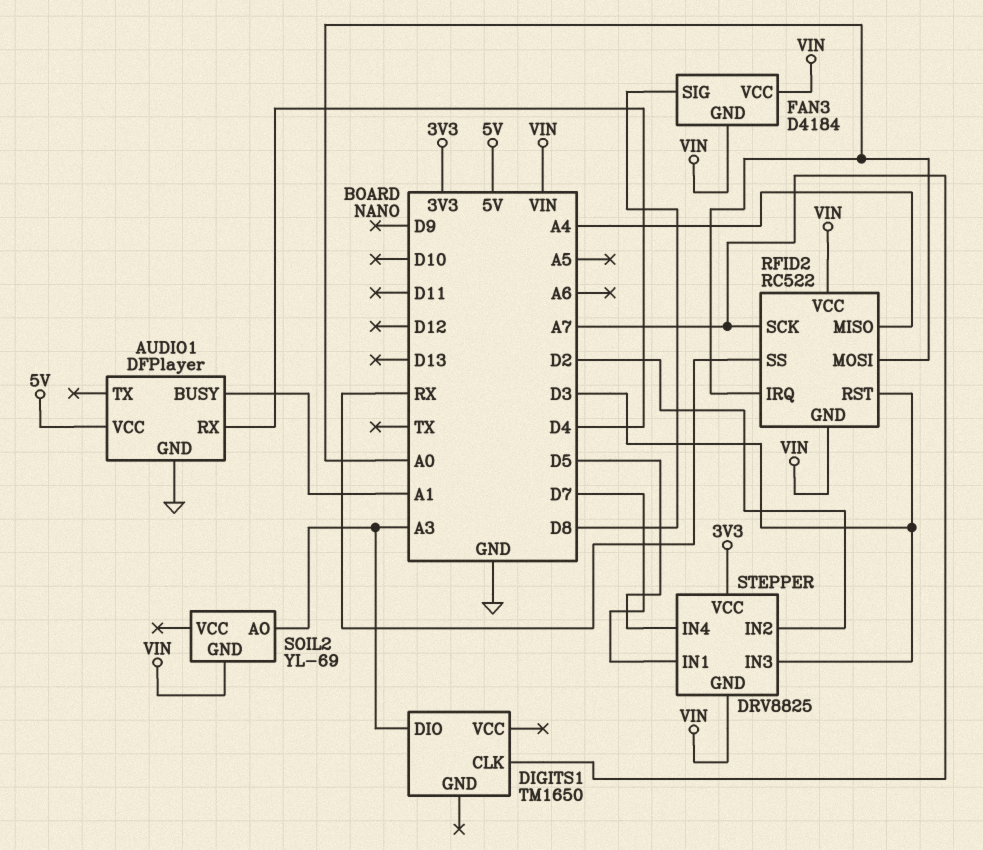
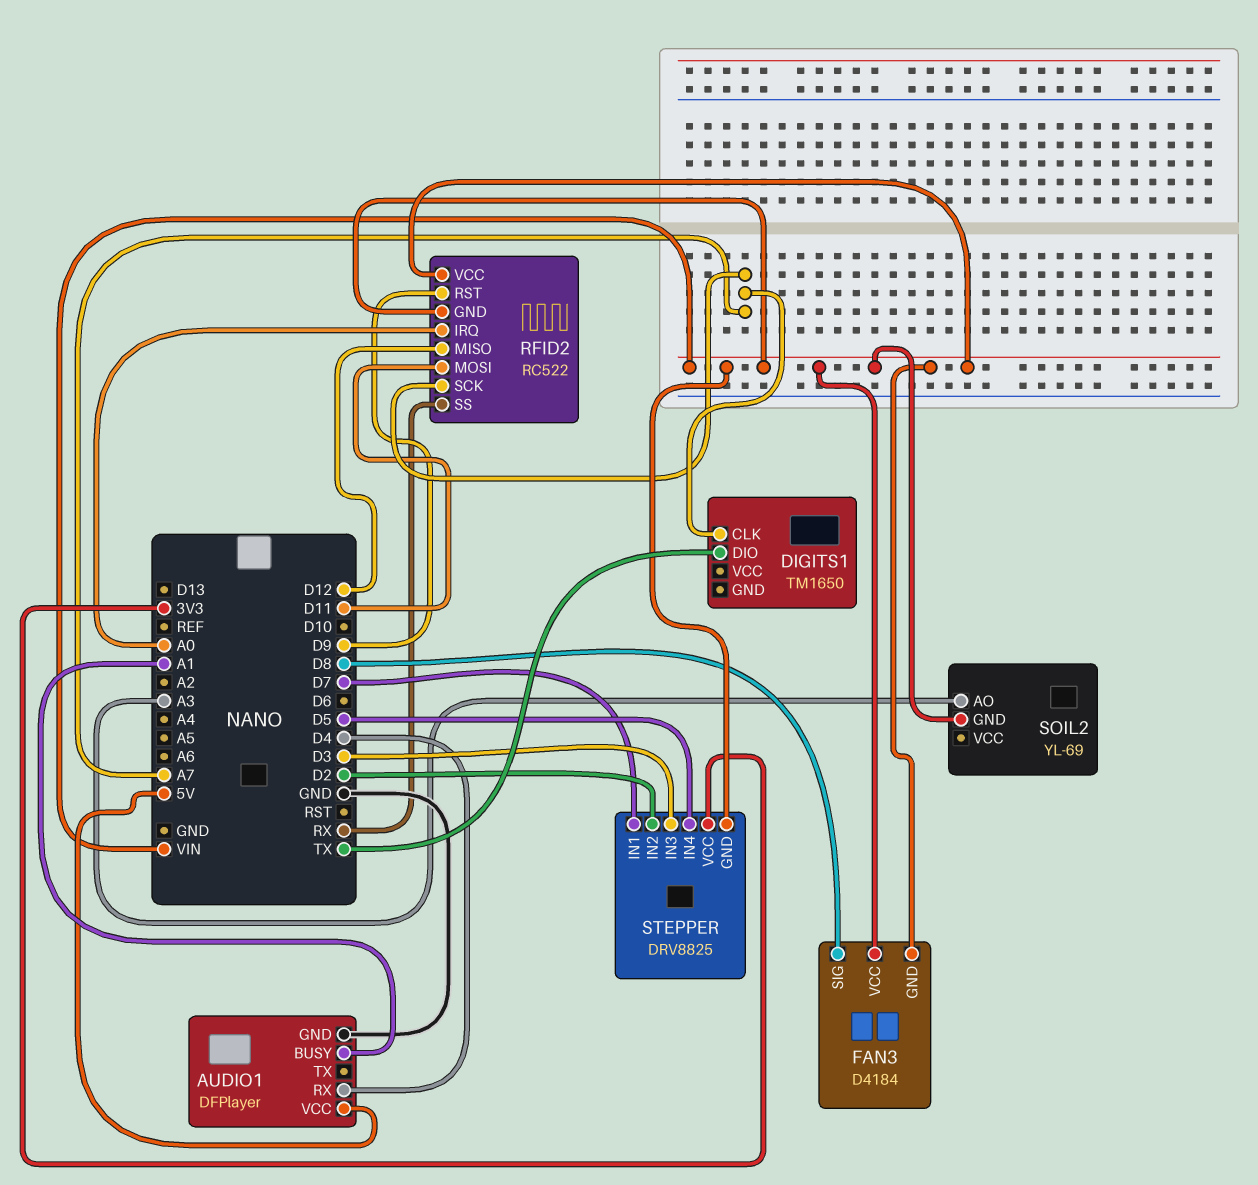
DIGITS1 pin DIO: A3 -> TX
RFID2 pin MISO: A4 -> D12
RFID2 pin MOSI: A0 -> D11
RFID2 pin RST: D3 -> D9

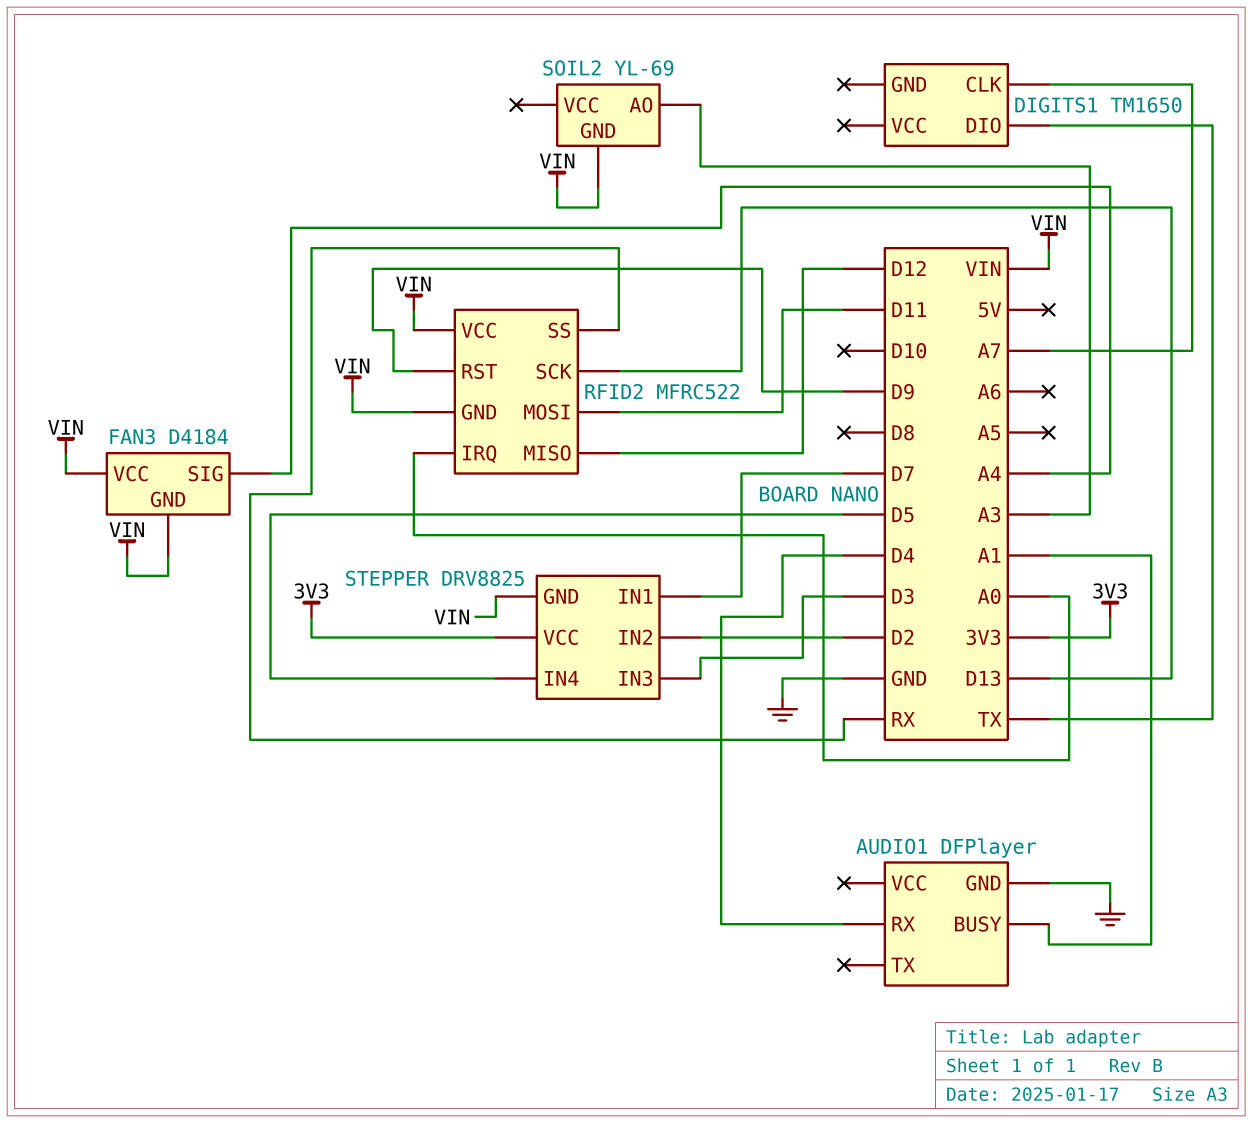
AUDIO1 pin VCC: 5V -> none
FAN3 pin SIG: D8 -> A4
RFID2: RC522 -> MFRC522
RFID2 pin SCK: A7 -> D13

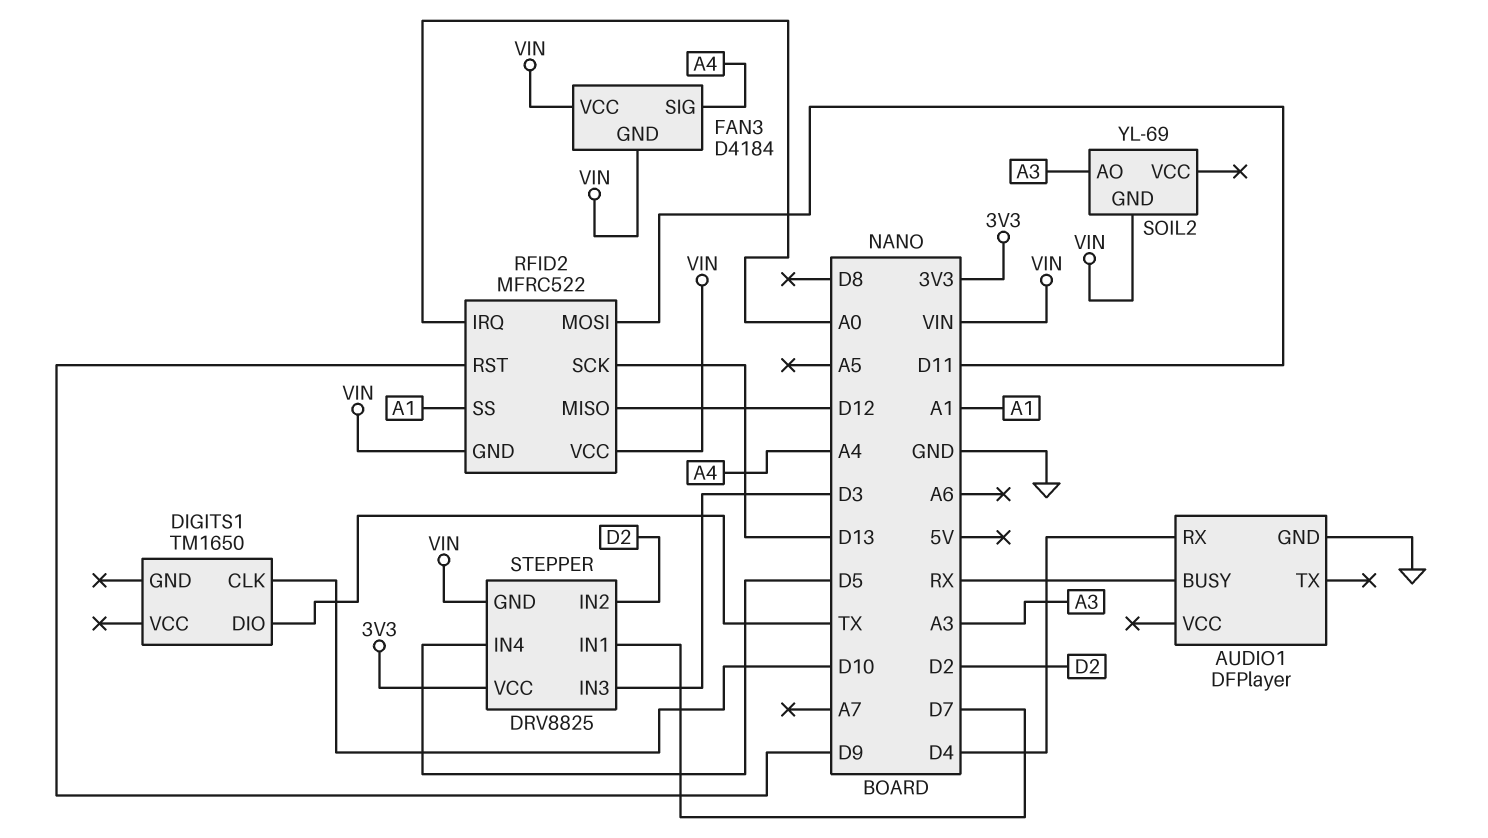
AUDIO1 pin BUSY: A1 -> RX
DIGITS1 pin CLK: A7 -> D10
RFID2 pin SS: RX -> A1

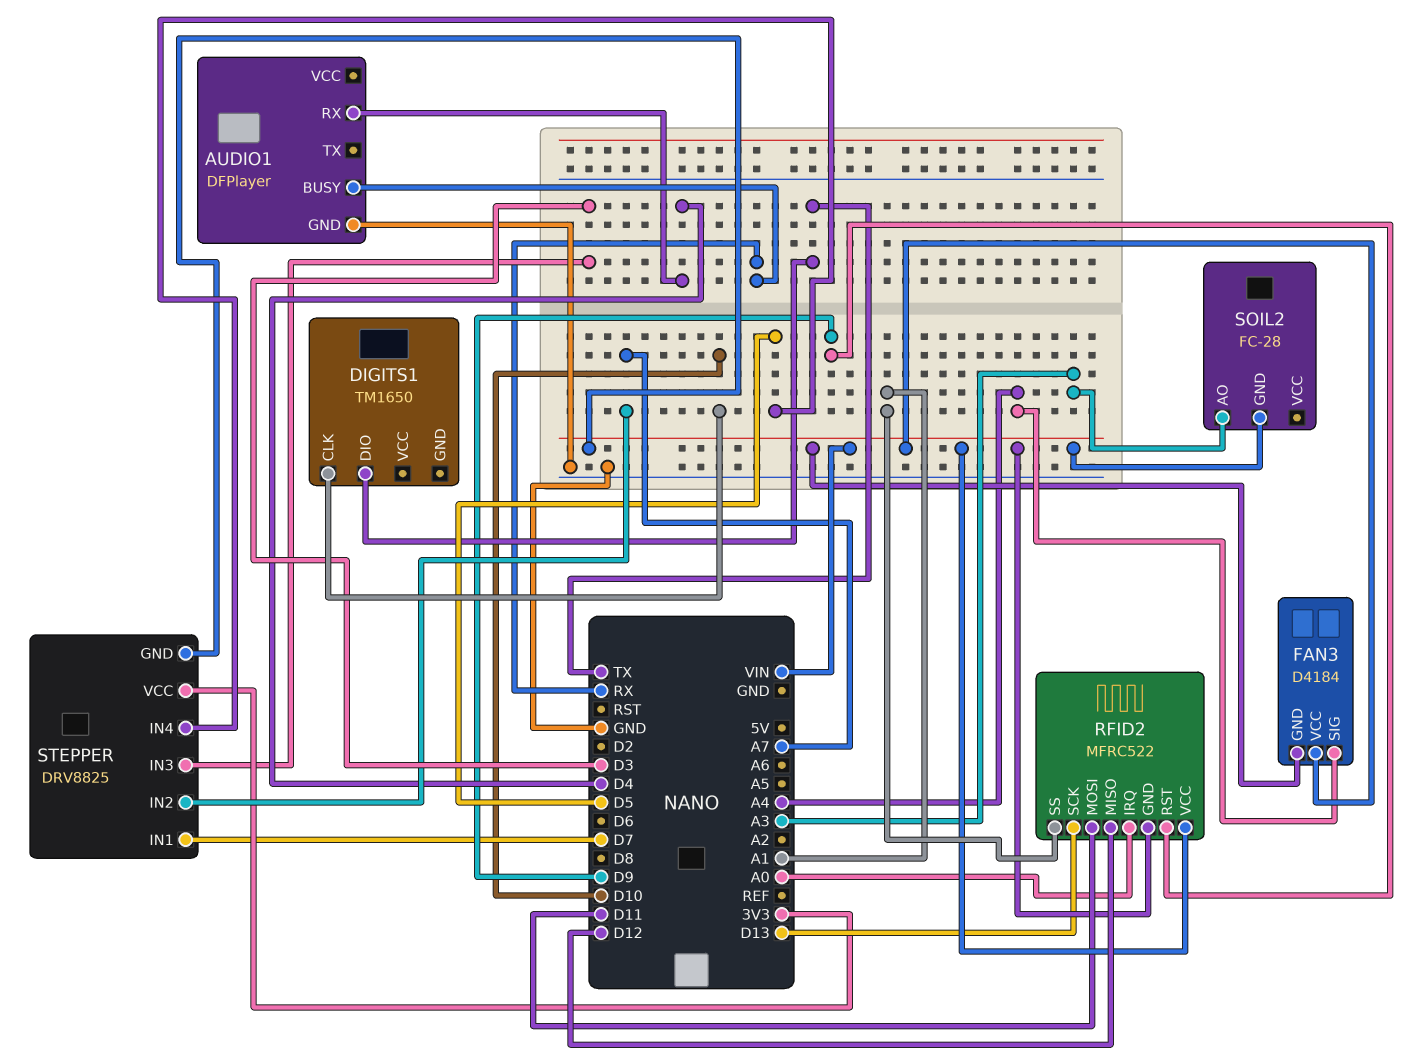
SOIL2: YL-69 -> FC-28
STEPPER pin IN2: D2 -> A7

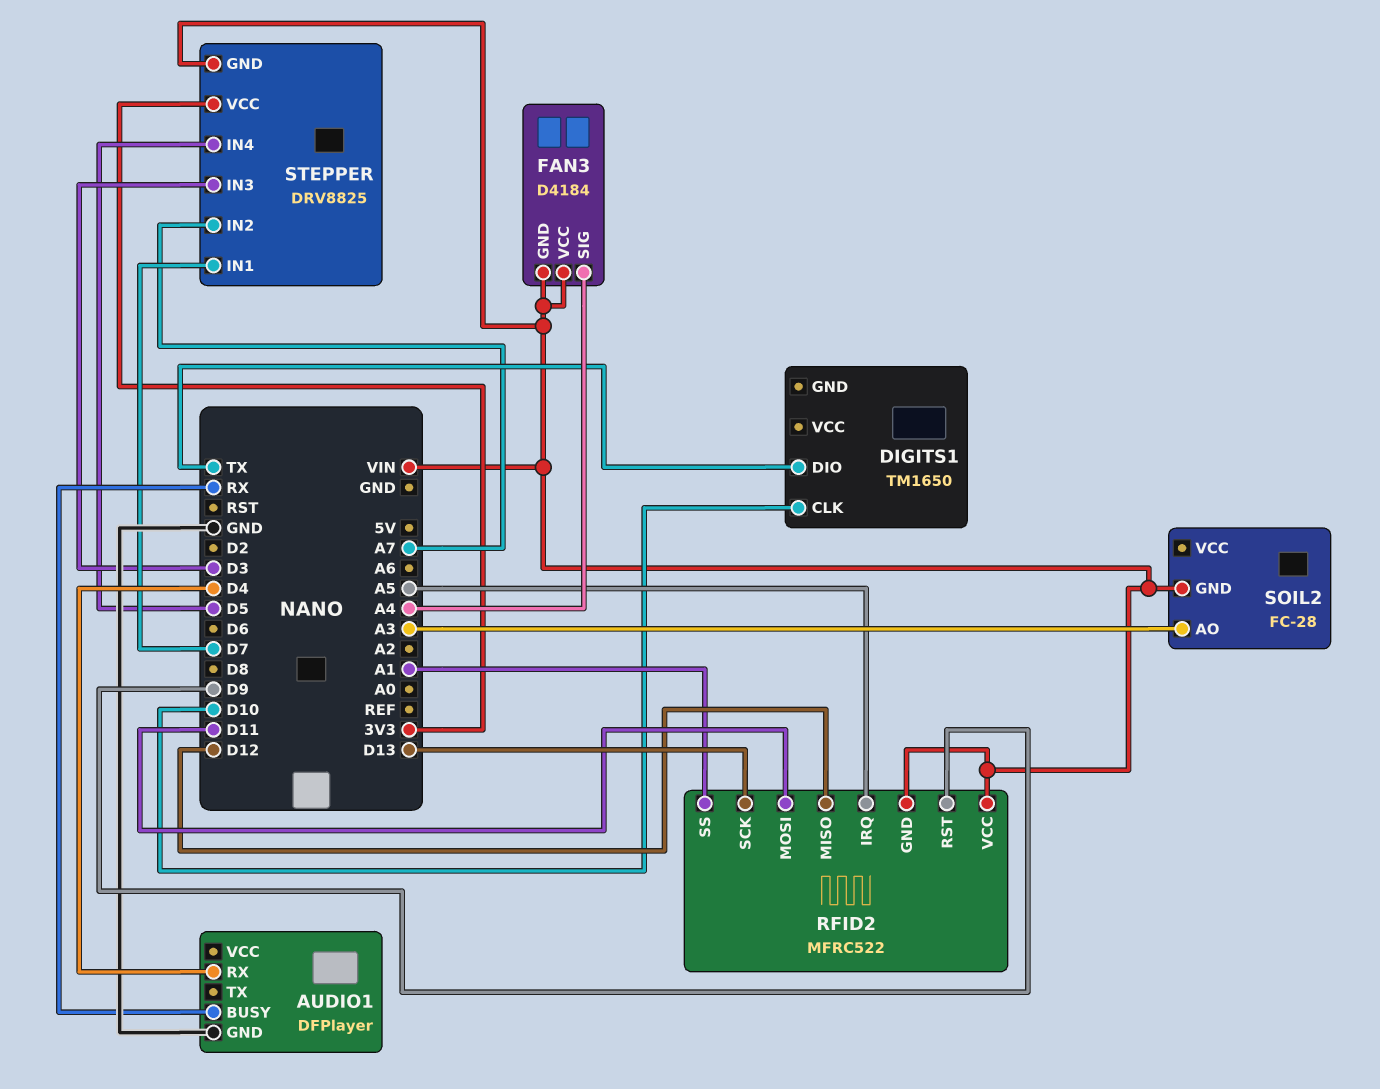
RFID2 pin IRQ: A0 -> A5

